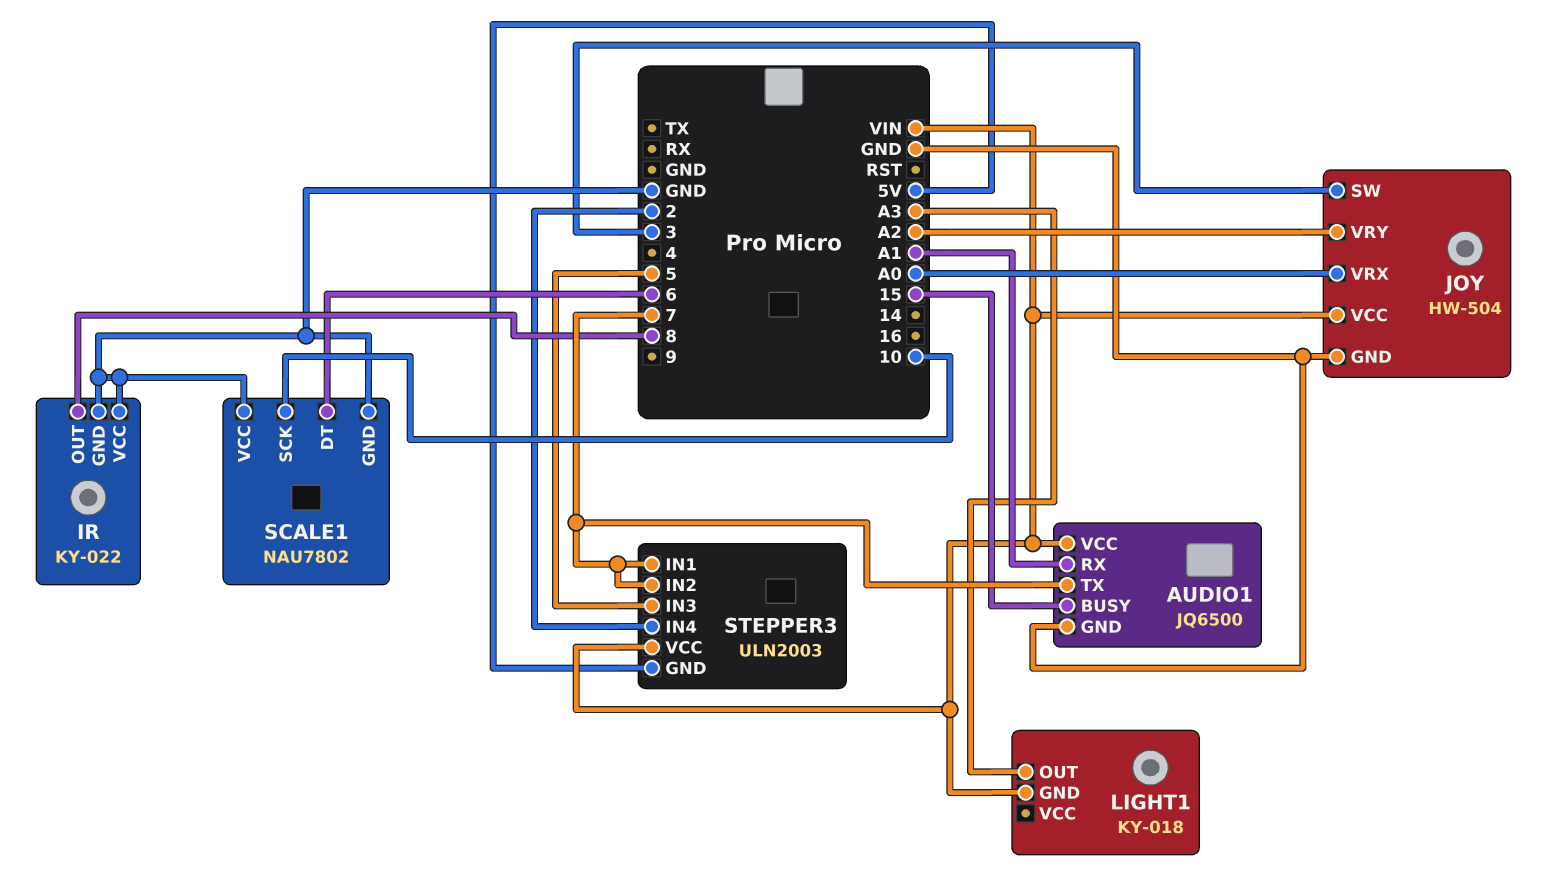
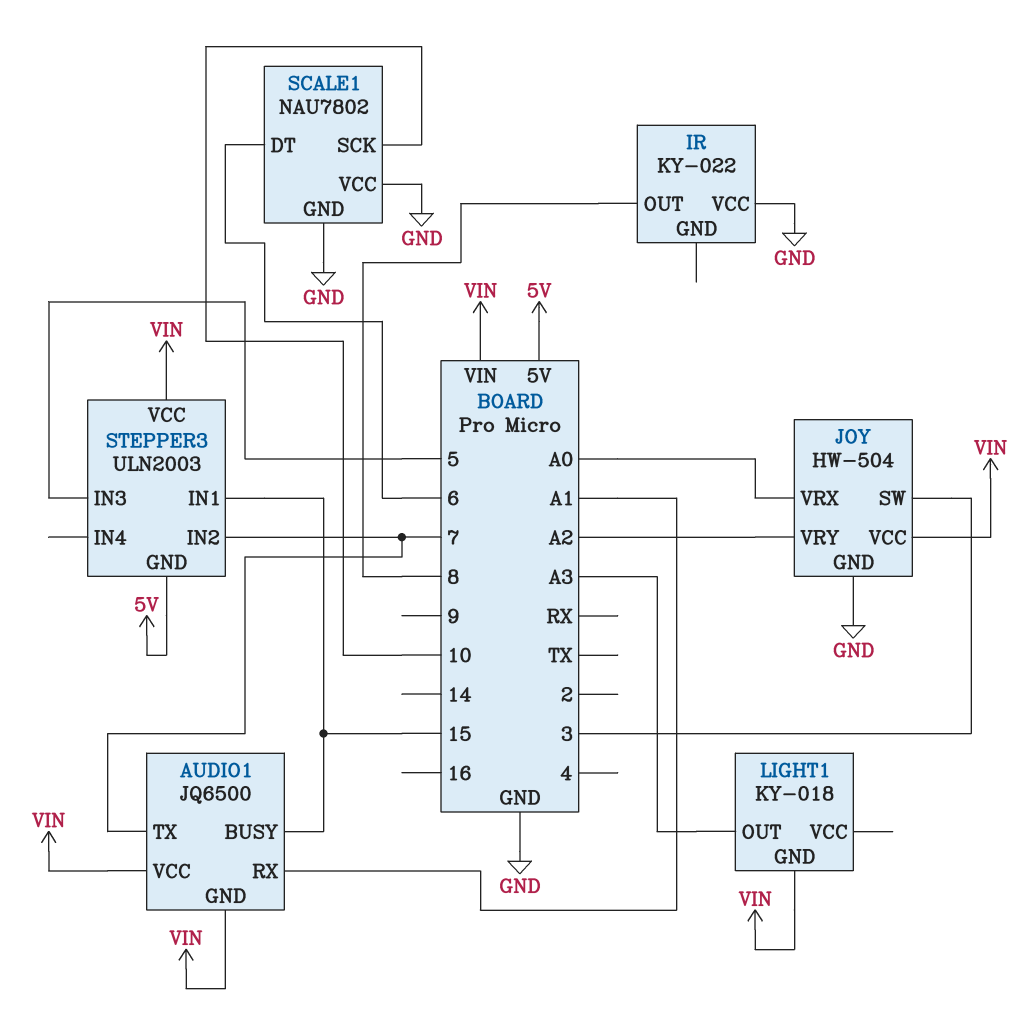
AUDIO1 pin GND: GND -> VIN
IR pin GND: GND -> none
STEPPER3 pin IN1: 7 -> 15
STEPPER3 pin IN4: 2 -> none

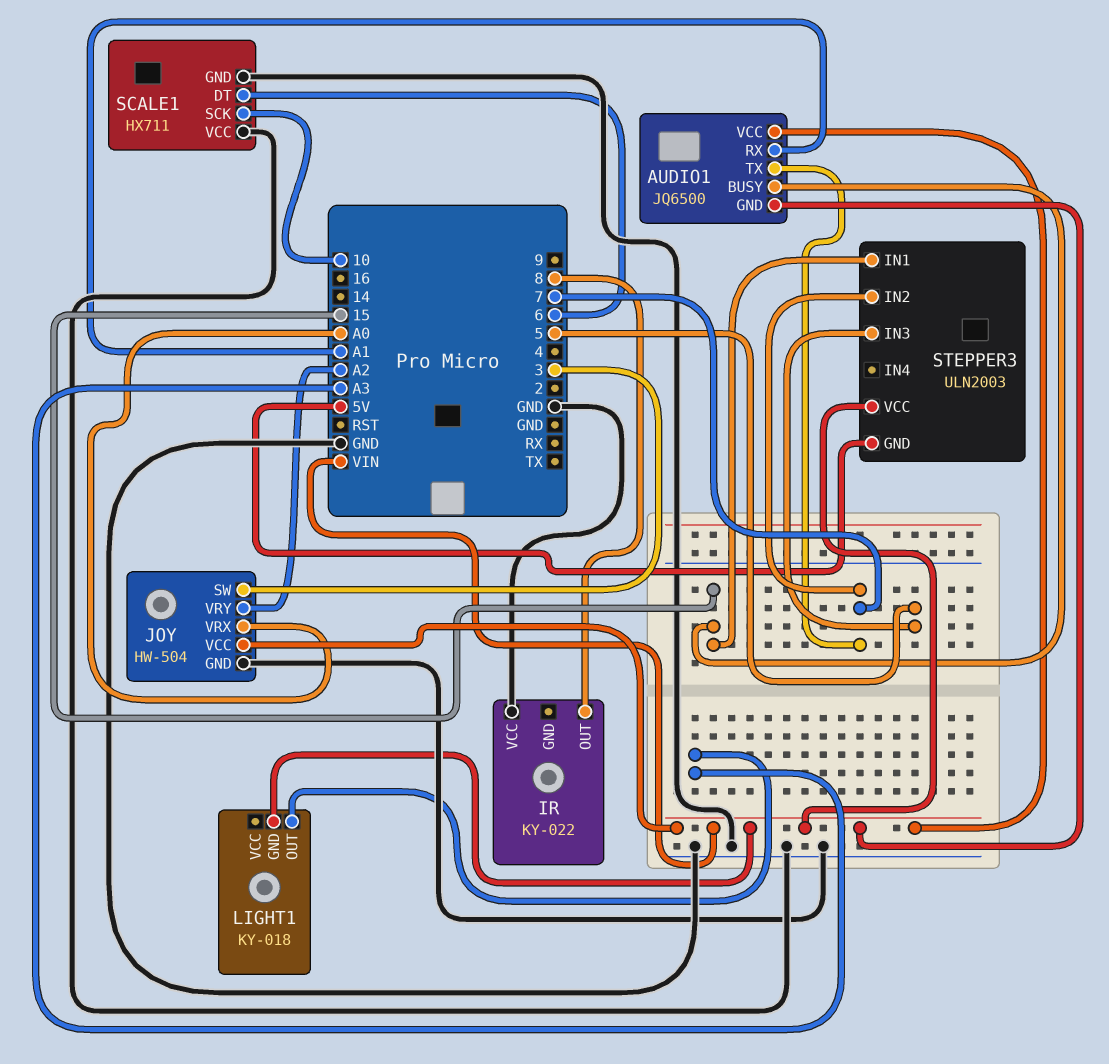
SCALE1: NAU7802 -> HX711

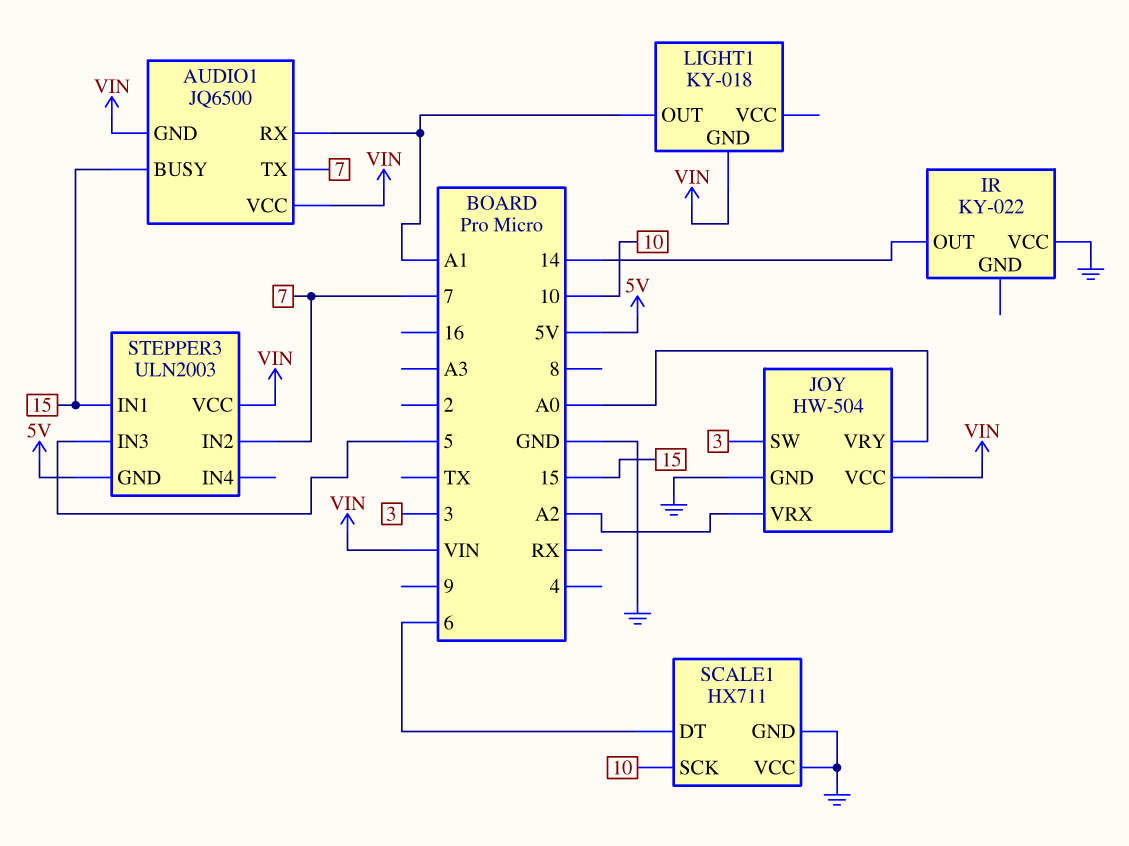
IR pin OUT: 8 -> 14
JOY pin VRX: A0 -> A2
JOY pin VRY: A2 -> A0
LIGHT1 pin OUT: A3 -> A1

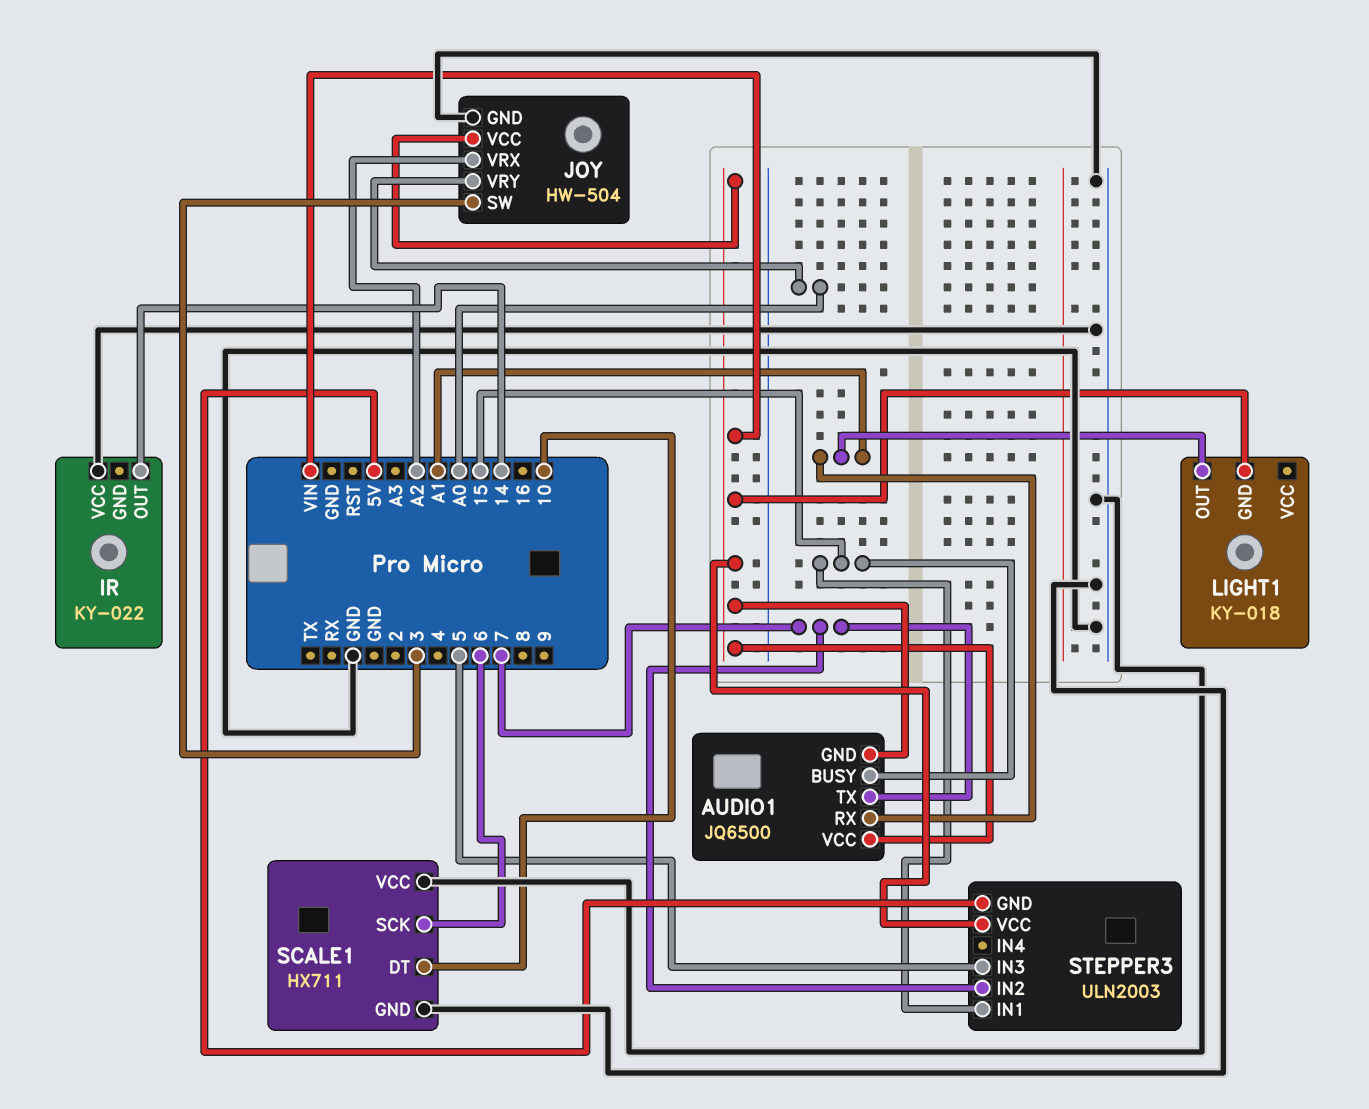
SCALE1 pin DT: 6 -> 10
SCALE1 pin SCK: 10 -> 6

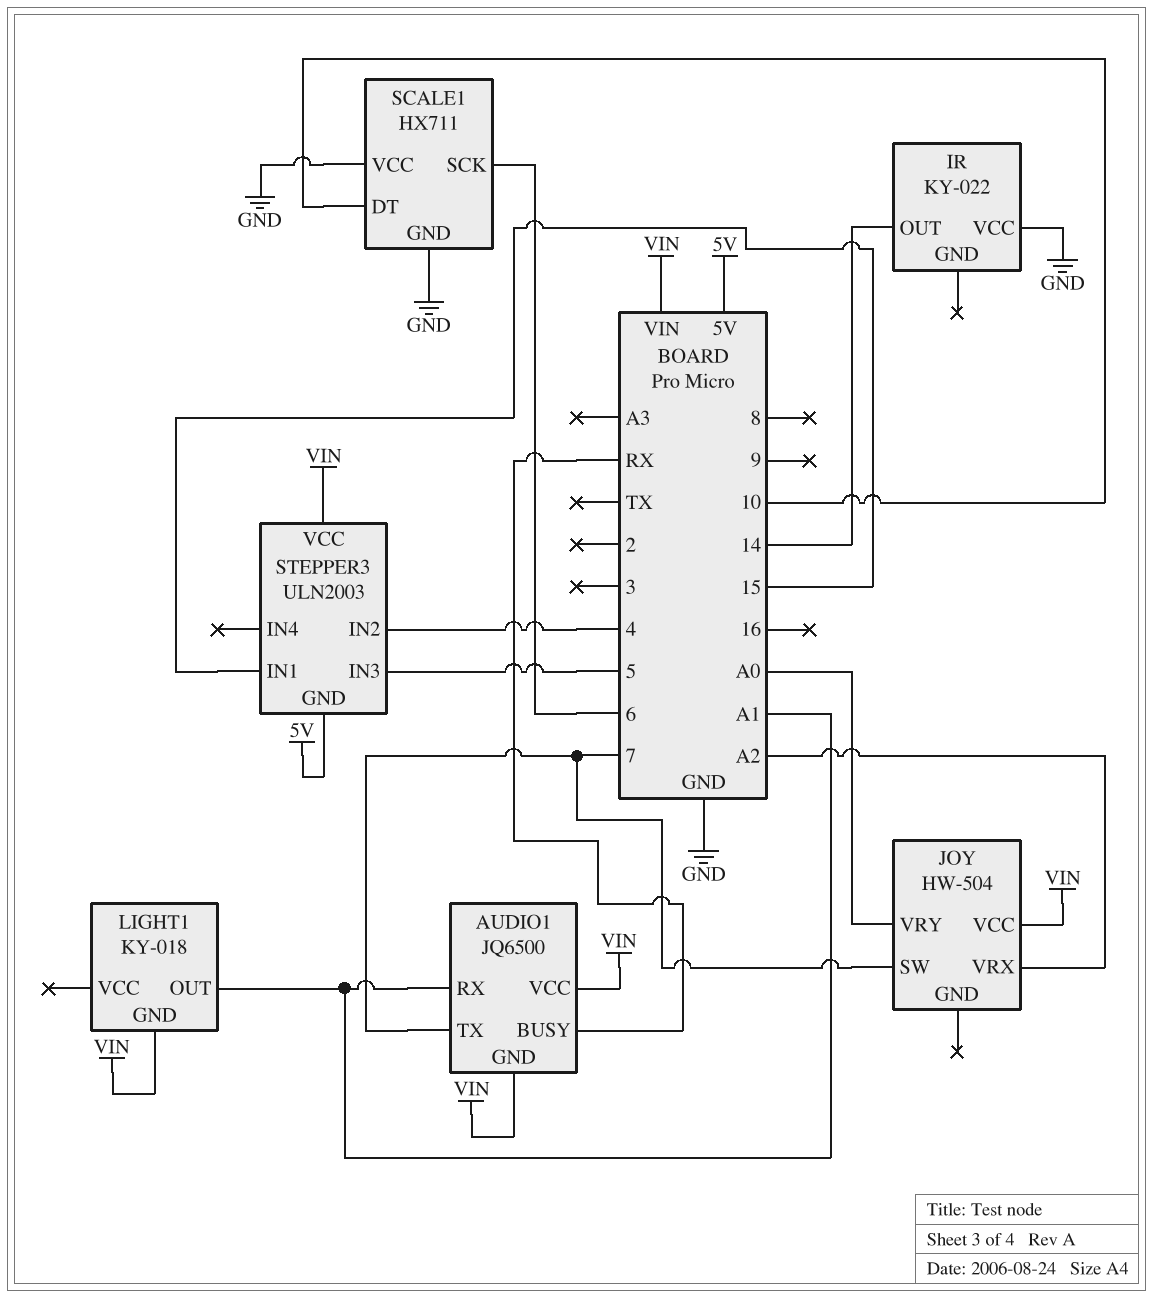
AUDIO1 pin BUSY: 15 -> RX
JOY pin GND: GND -> none
JOY pin SW: 3 -> 7
STEPPER3 pin IN2: 7 -> 4

